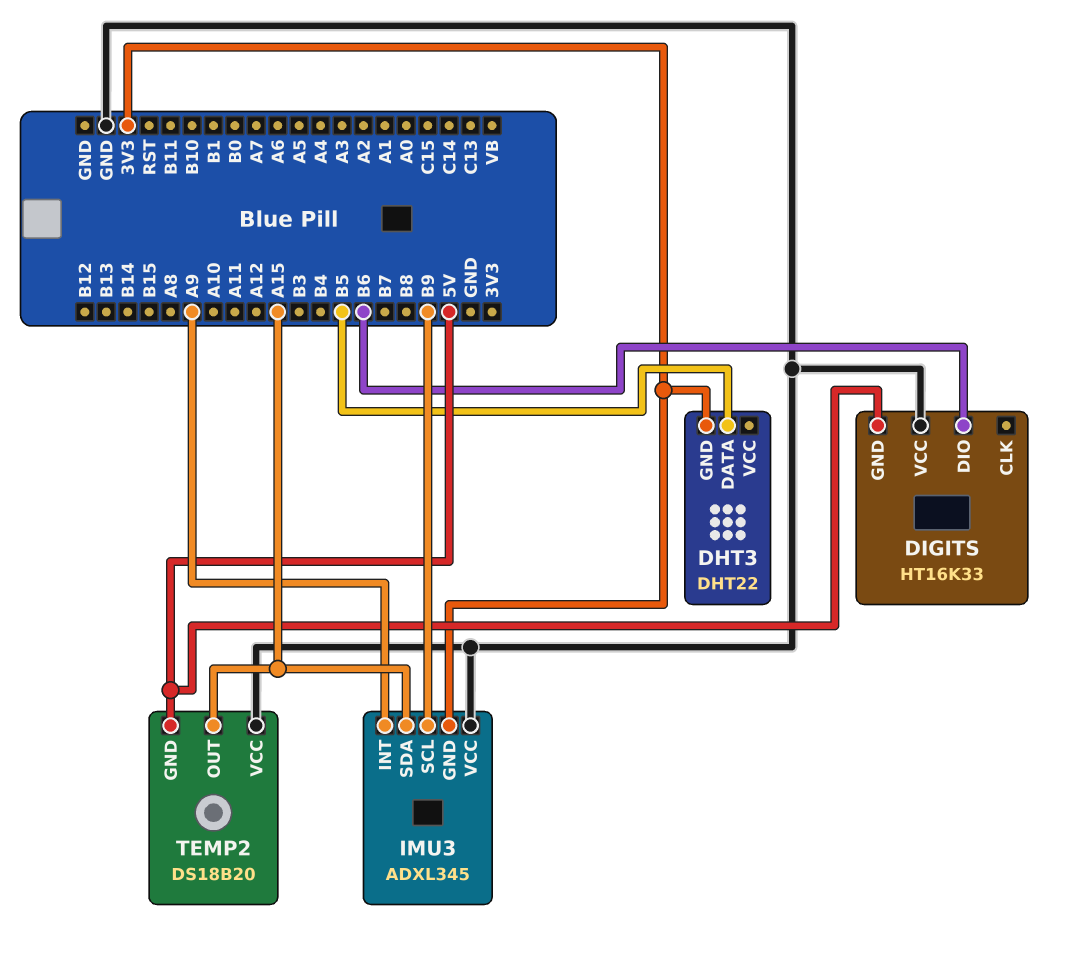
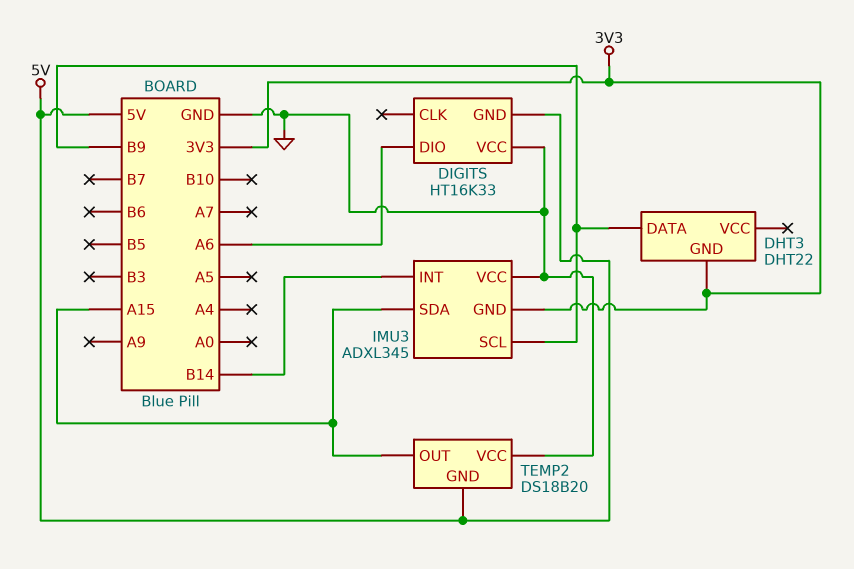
DHT3 pin DATA: B5 -> B9
DIGITS pin DIO: B6 -> A6
IMU3 pin INT: A9 -> B14

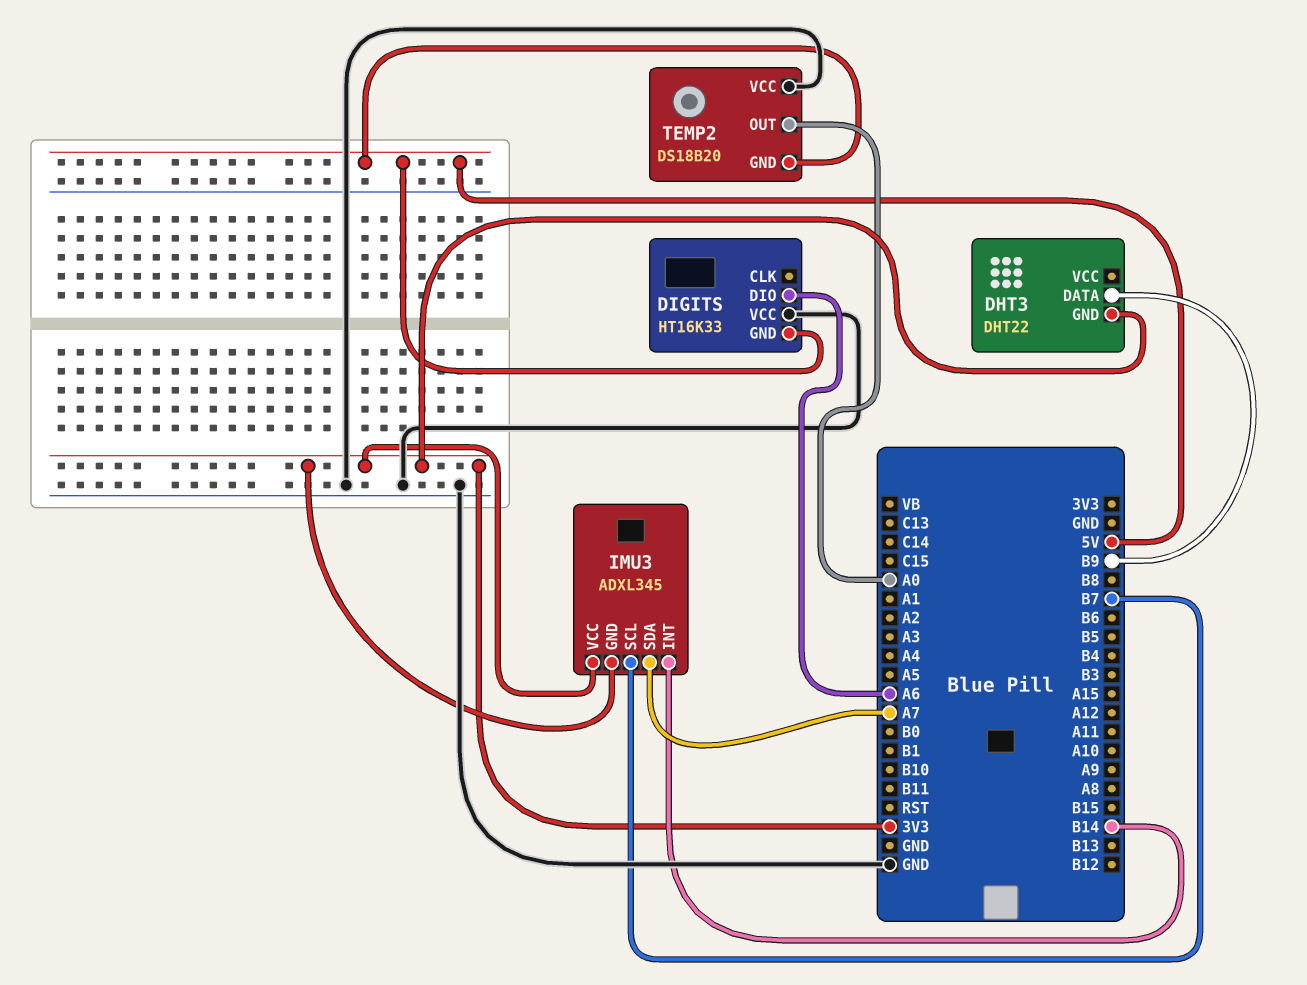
IMU3 pin SCL: B9 -> B7
IMU3 pin SDA: A15 -> A7
IMU3 pin VCC: GND -> 3V3
TEMP2 pin OUT: A15 -> A0

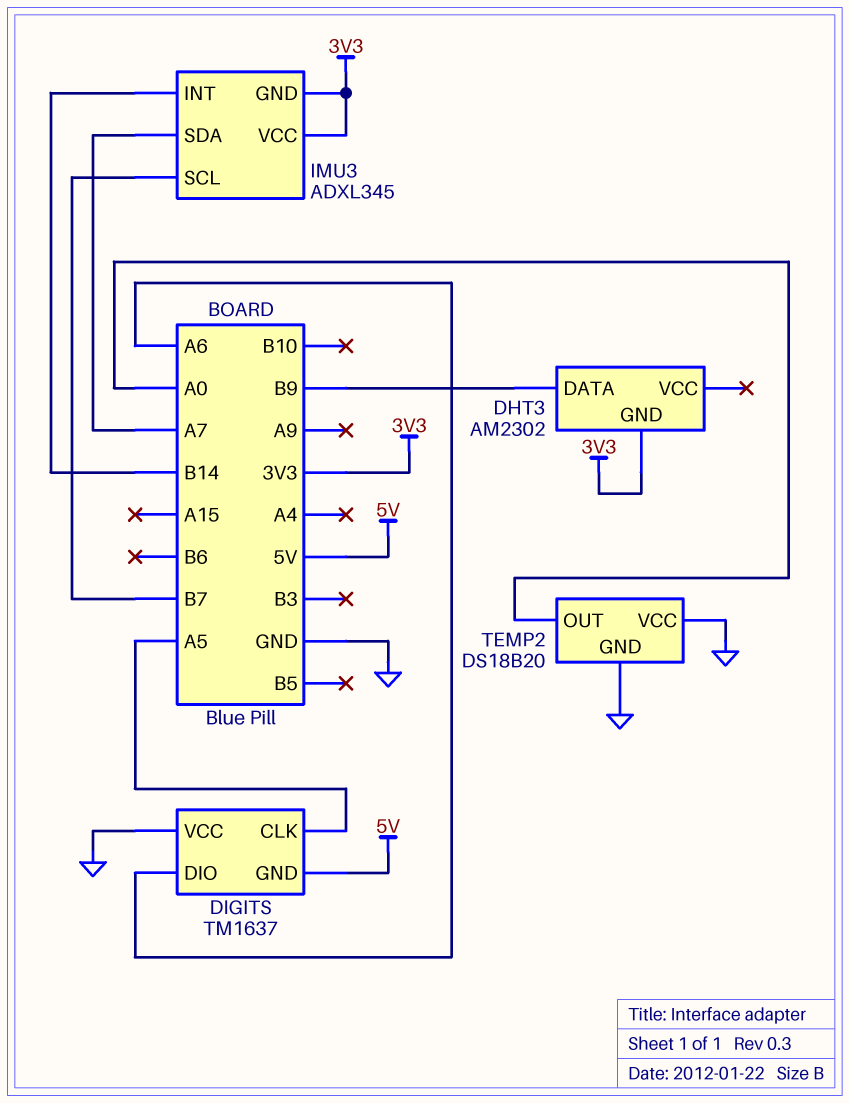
DHT3: DHT22 -> AM2302
DIGITS: HT16K33 -> TM1637
DIGITS pin CLK: none -> A5
TEMP2 pin GND: 5V -> GND

